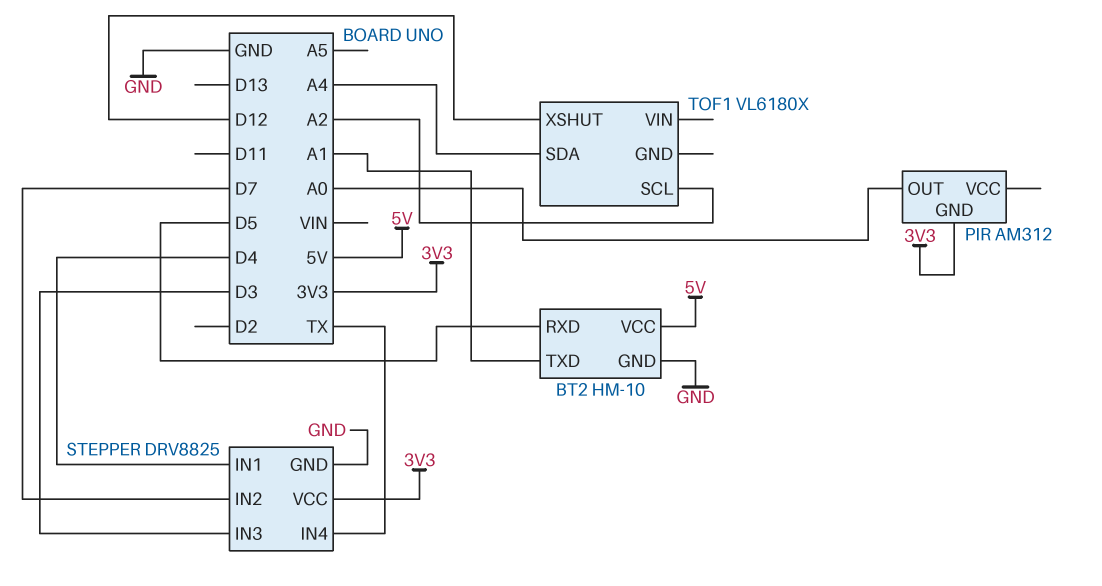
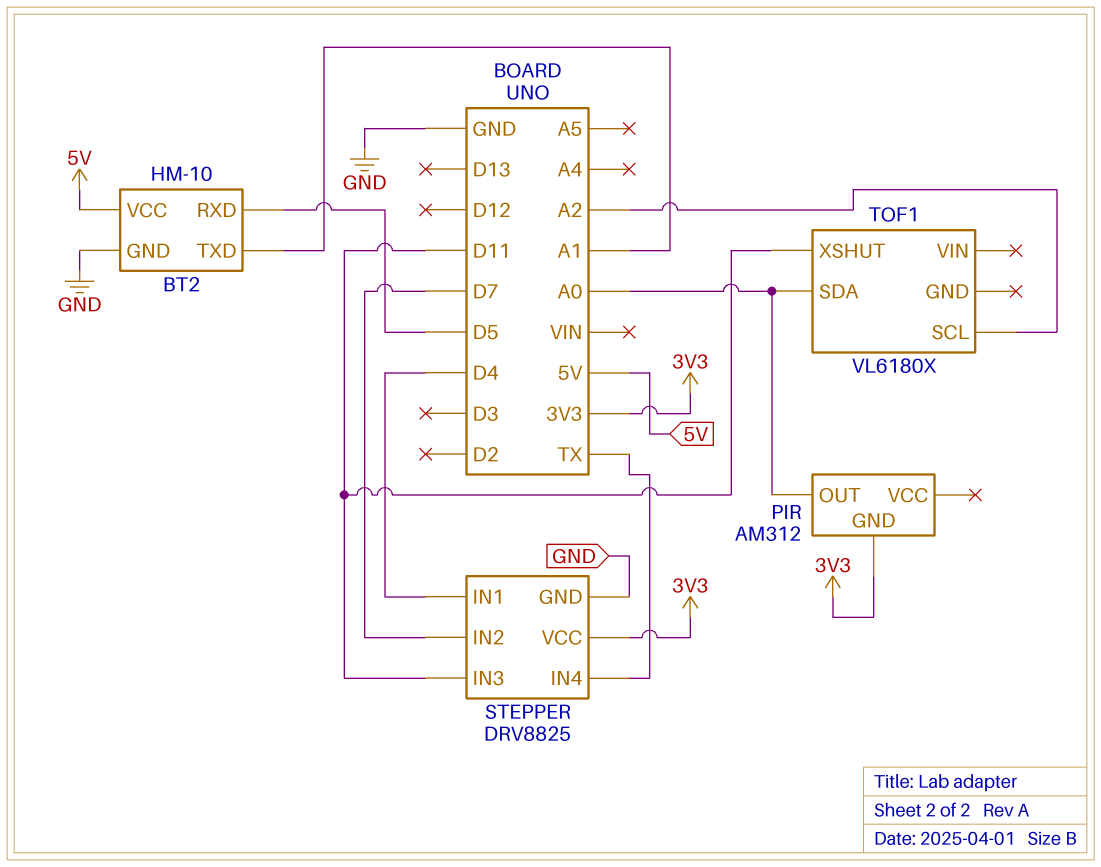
STEPPER pin IN3: D3 -> D11
TOF1 pin SDA: A4 -> A0
TOF1 pin XSHUT: D12 -> D11

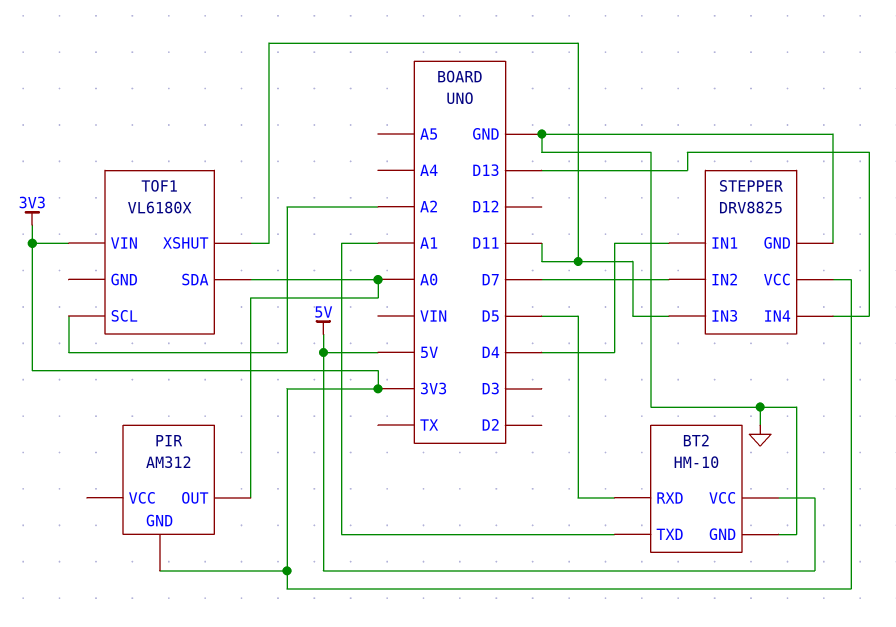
STEPPER pin IN4: TX -> D13
TOF1 pin VIN: none -> 3V3

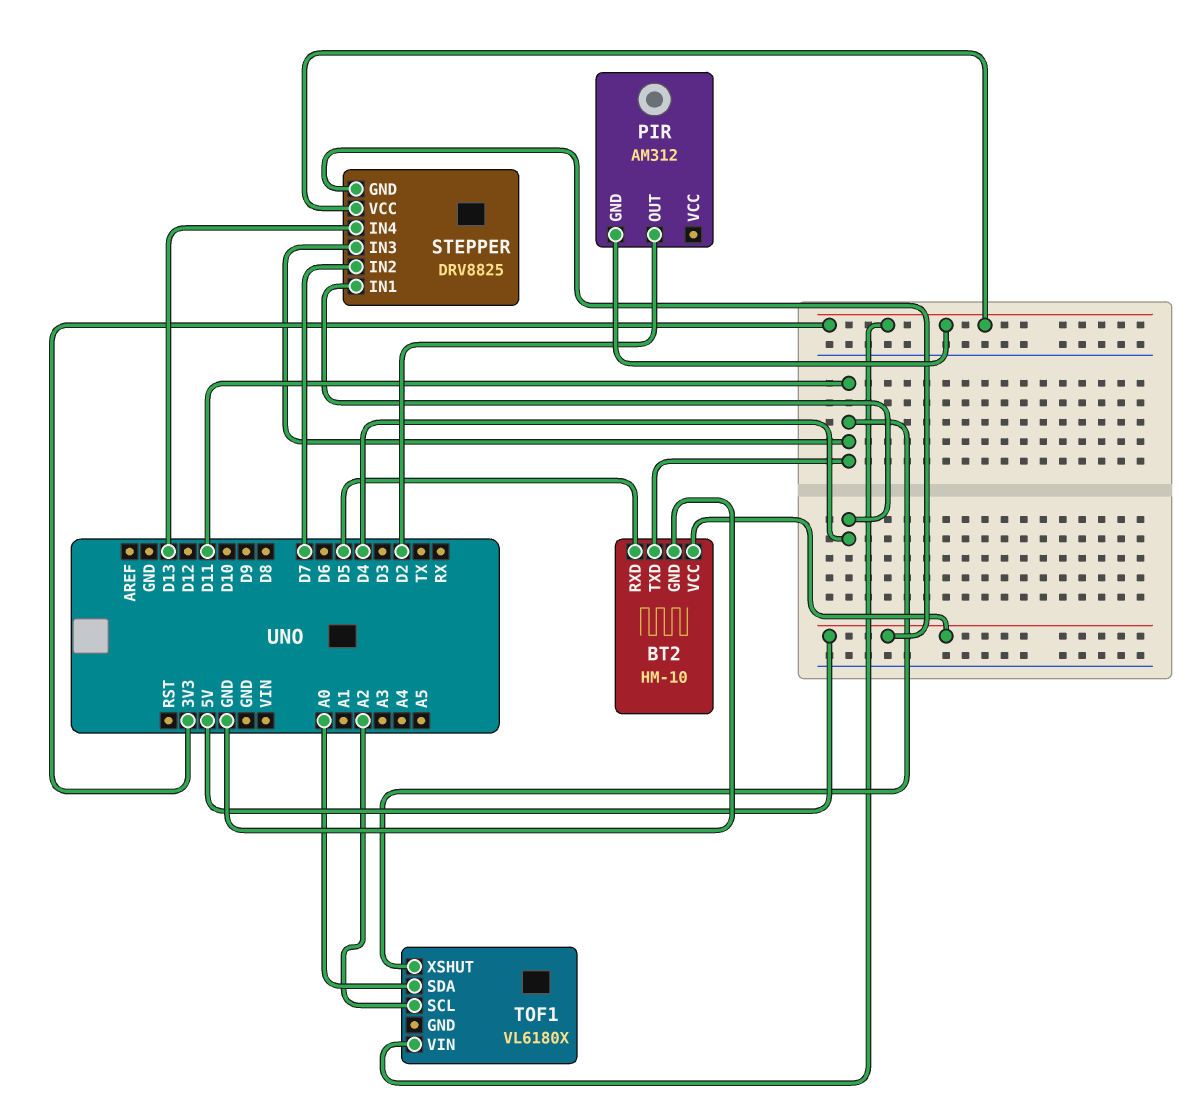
BT2 pin TXD: A1 -> D11
PIR pin OUT: A0 -> D2
STEPPER pin GND: GND -> 5V

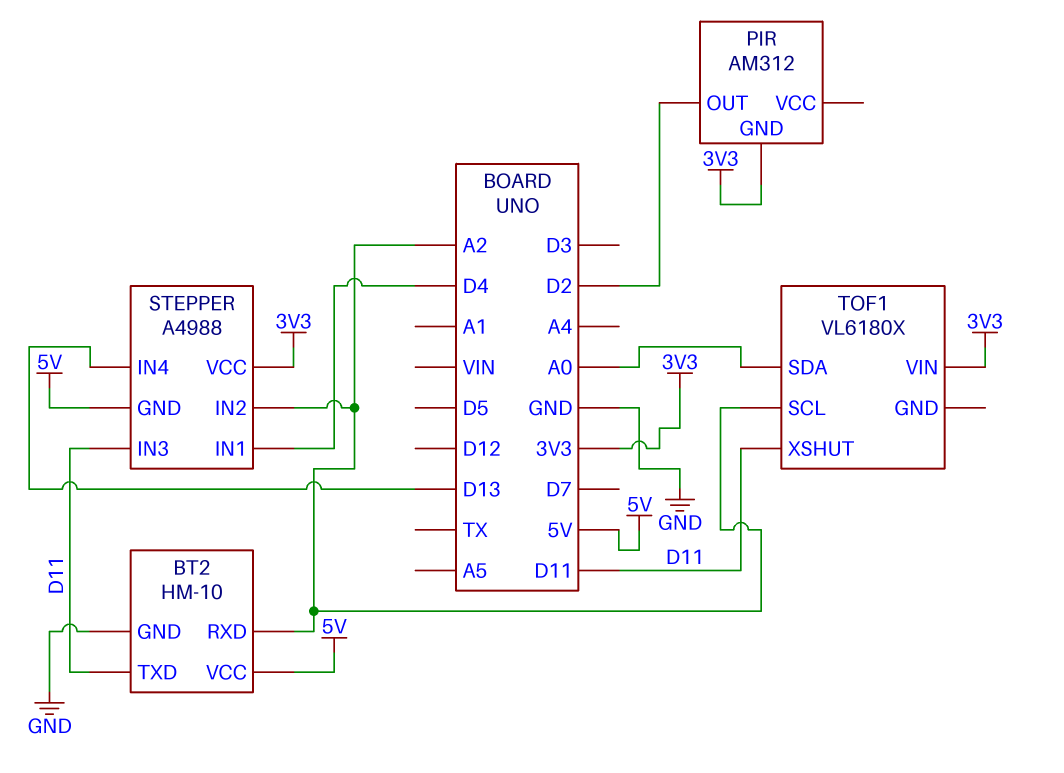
BT2 pin RXD: D5 -> A2
STEPPER: DRV8825 -> A4988
STEPPER pin IN2: D7 -> A2

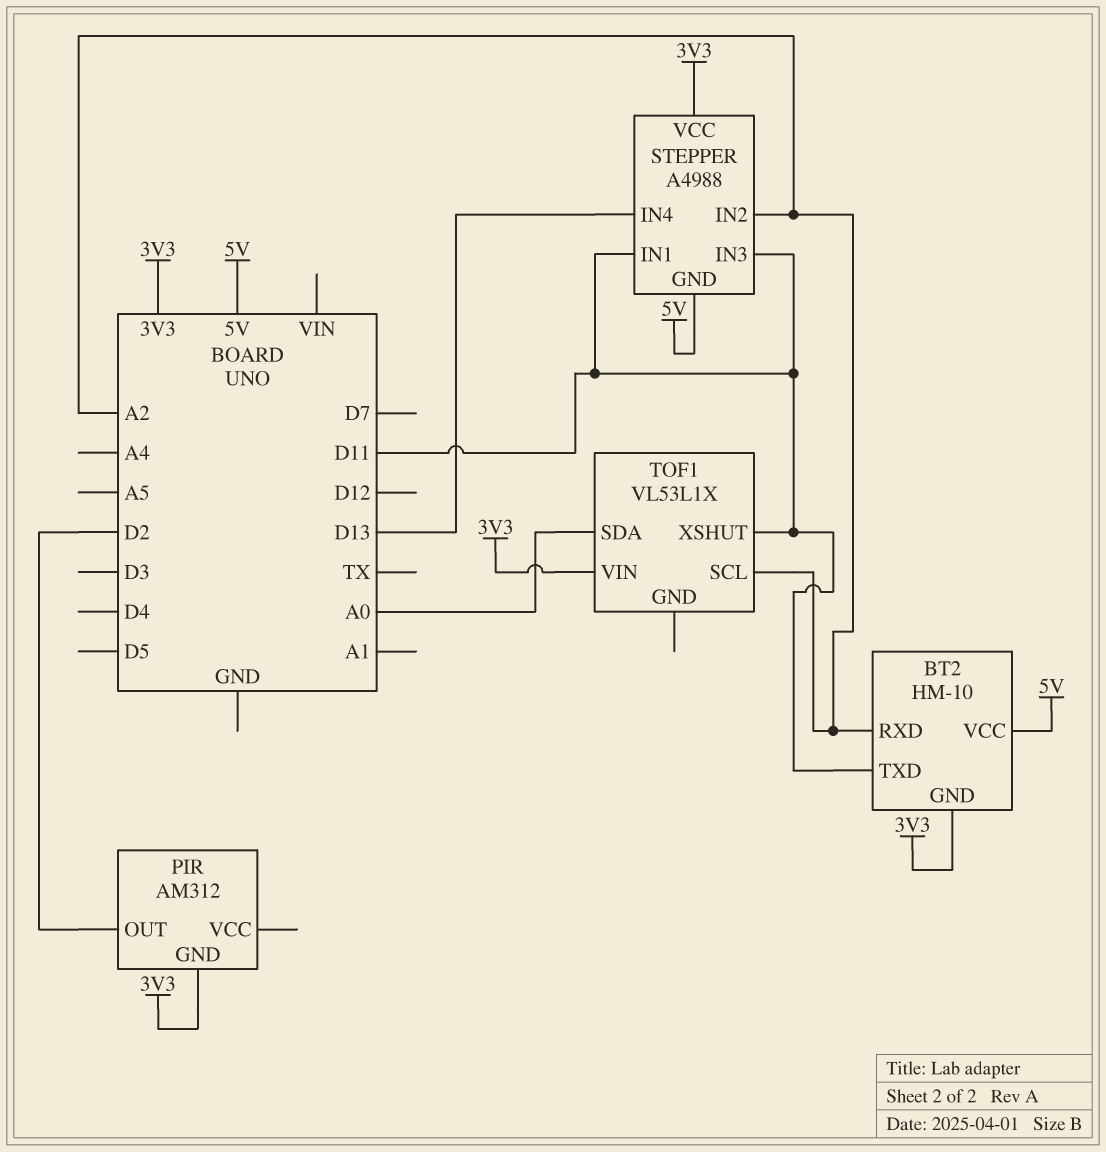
BT2 pin GND: GND -> 3V3
STEPPER pin IN1: D4 -> D11
TOF1: VL6180X -> VL53L1X

